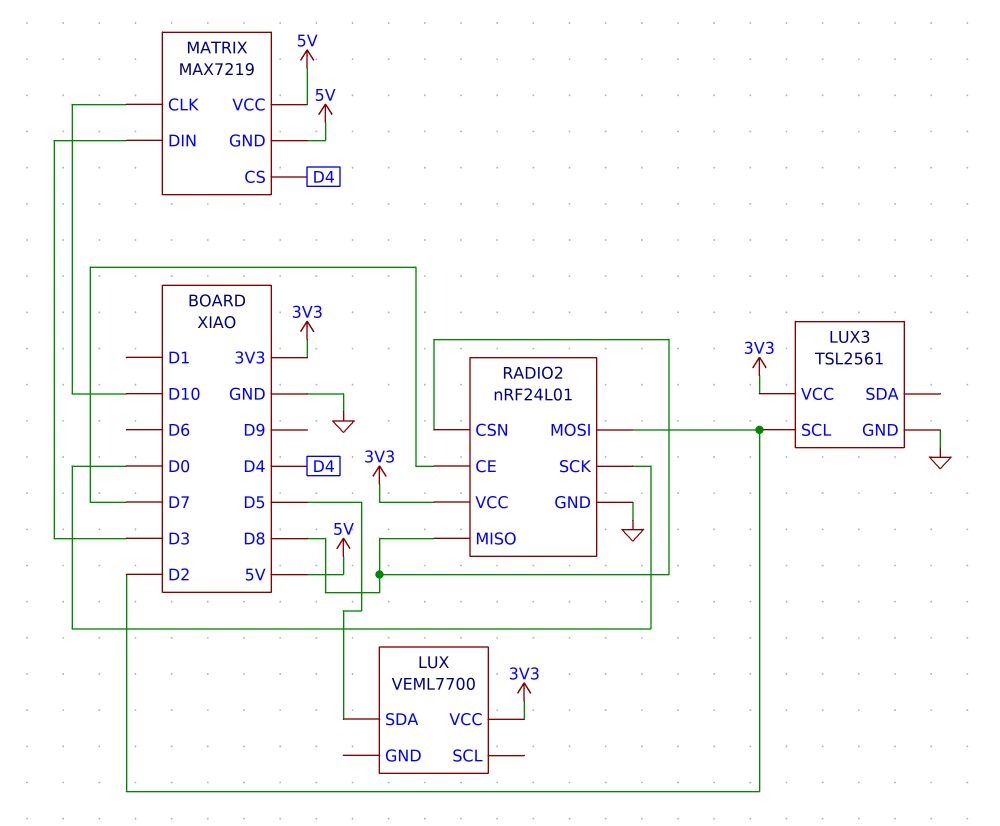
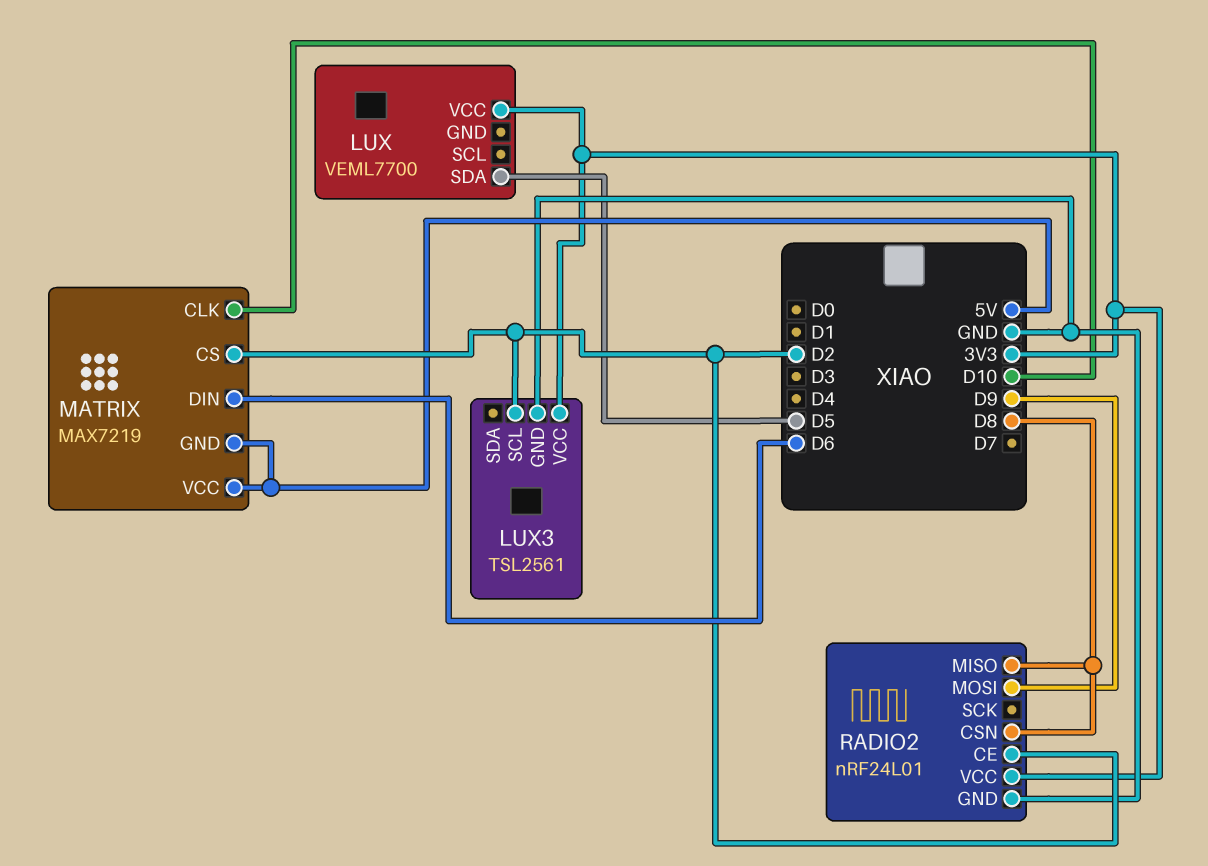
MATRIX pin CS: D4 -> D2
MATRIX pin DIN: D3 -> D6
RADIO2 pin CE: D7 -> D2
RADIO2 pin MOSI: D2 -> D9
RADIO2 pin SCK: D0 -> none

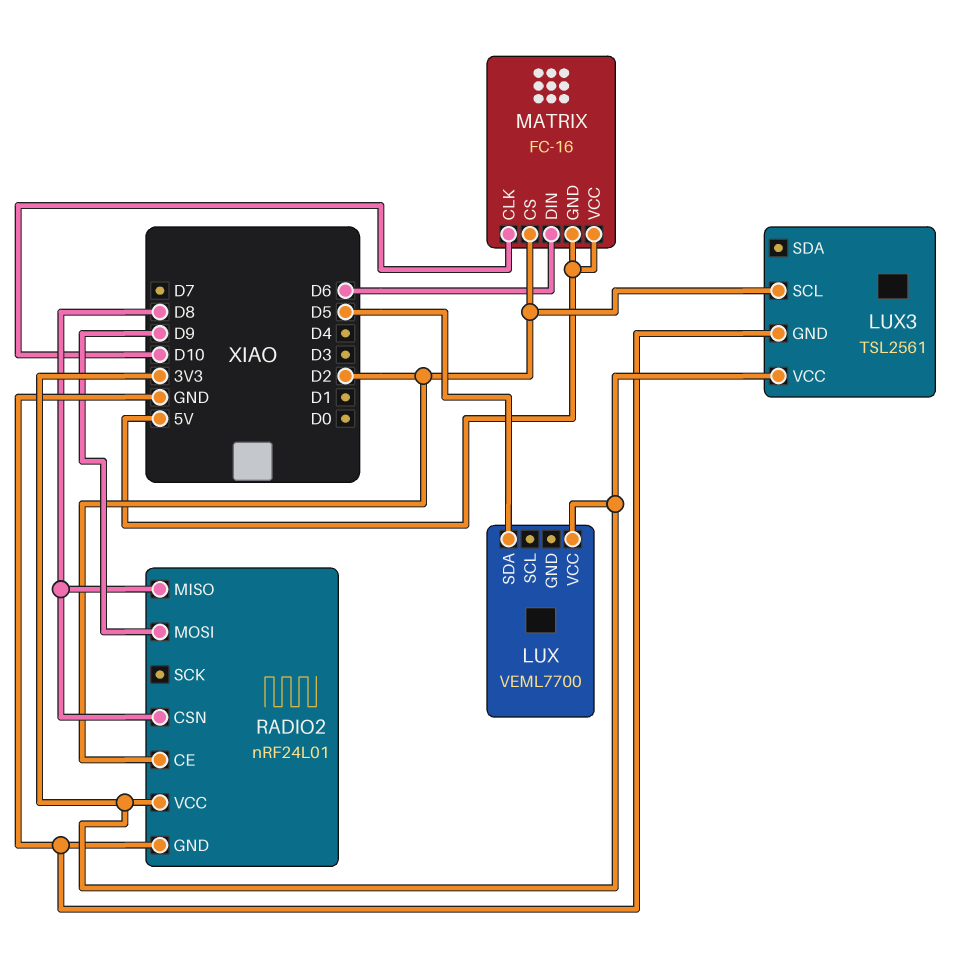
MATRIX: MAX7219 -> FC-16

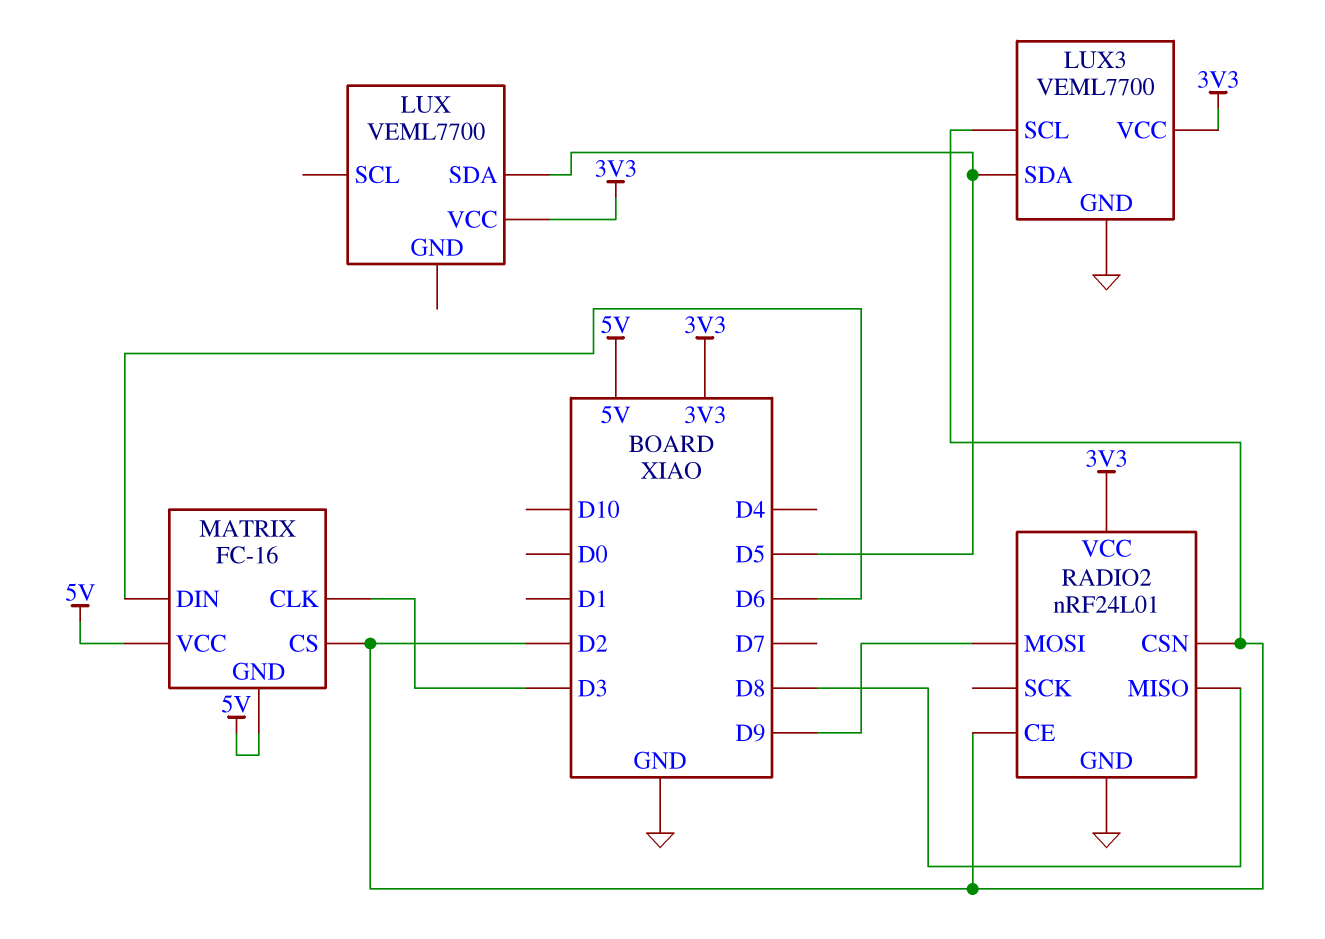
LUX3: TSL2561 -> VEML7700
LUX3 pin SDA: none -> D5
MATRIX pin CLK: D10 -> D3
RADIO2 pin CSN: D8 -> D2

